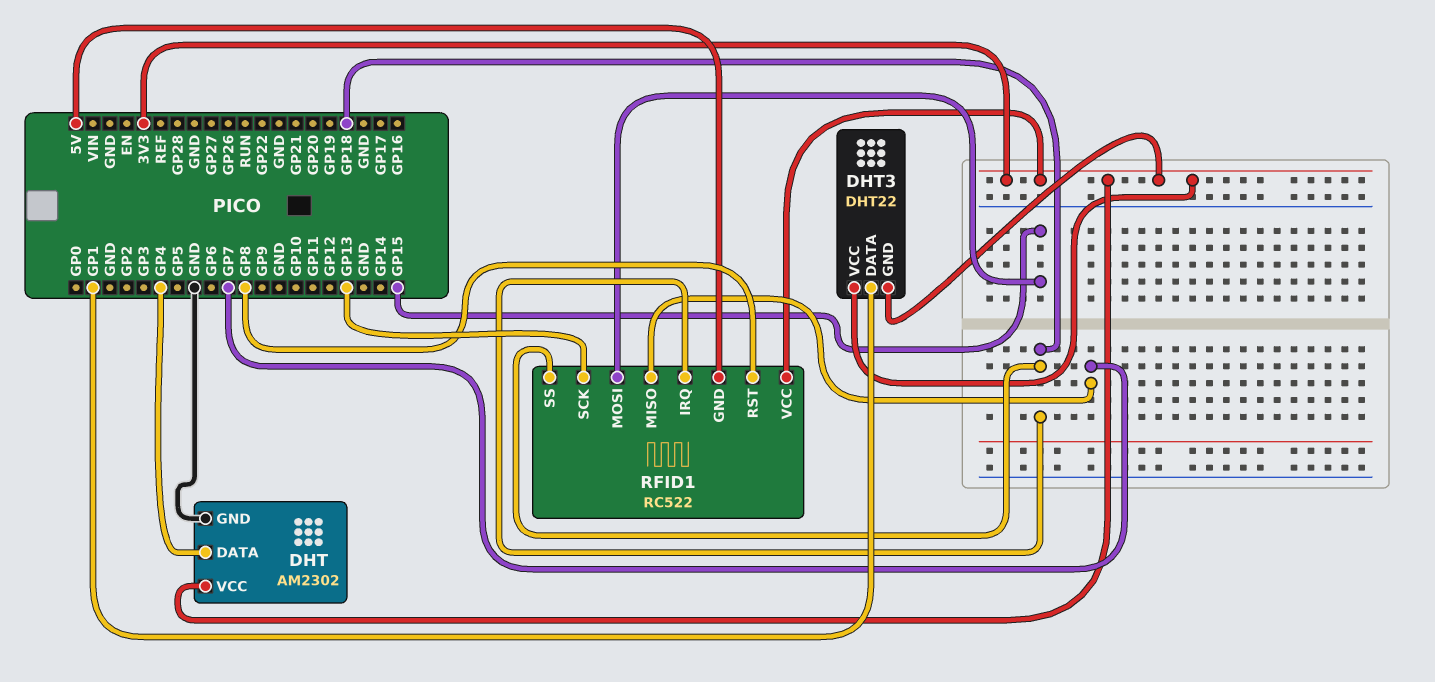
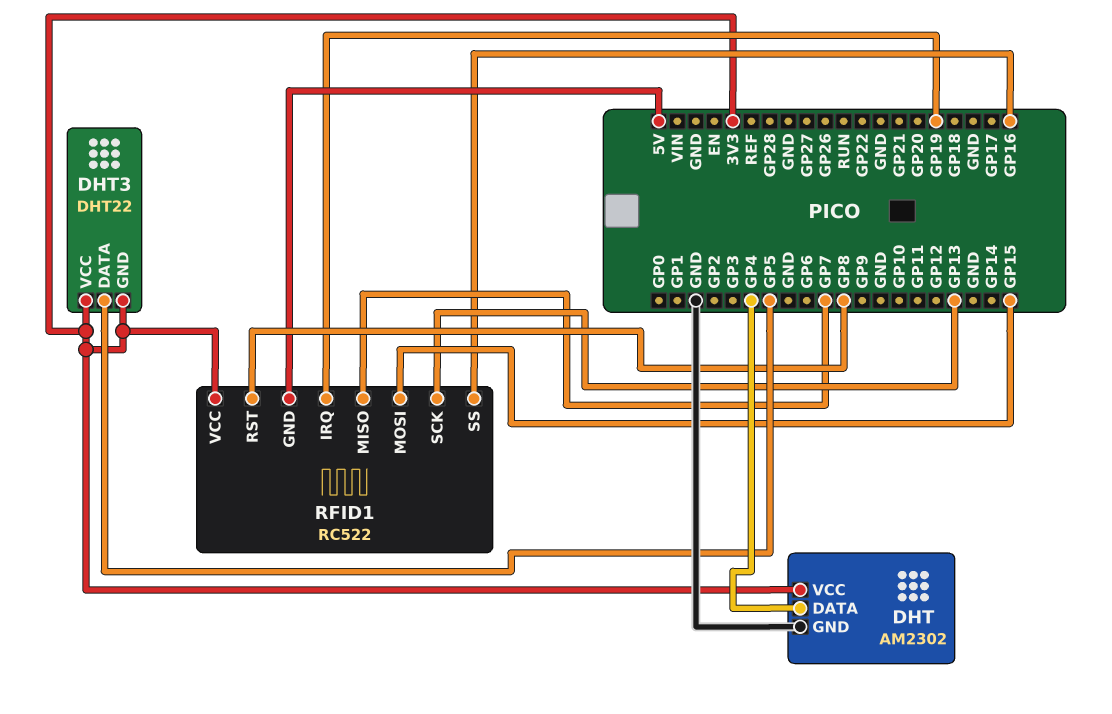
DHT3 pin DATA: GP1 -> GP5
RFID1 pin IRQ: GP18 -> GP19
RFID1 pin SS: GP18 -> GP16

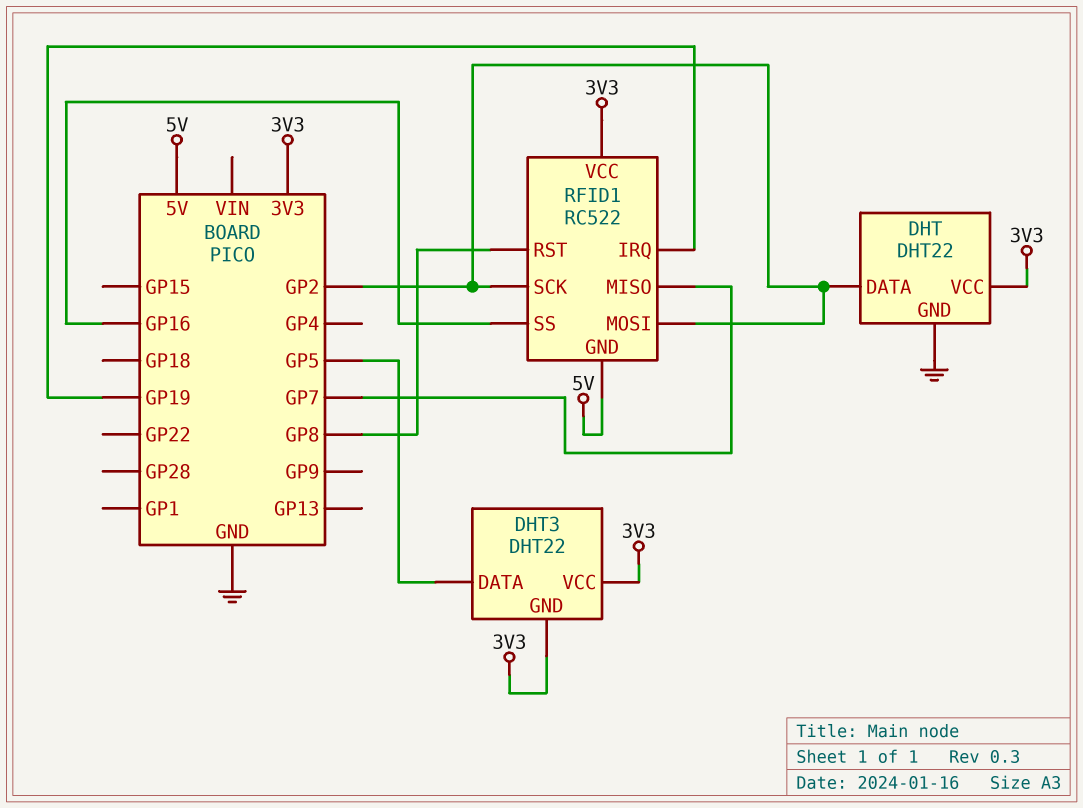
DHT: AM2302 -> DHT22
DHT pin DATA: GP4 -> GP2
RFID1 pin MOSI: GP15 -> GP2
RFID1 pin SCK: GP13 -> GP2

